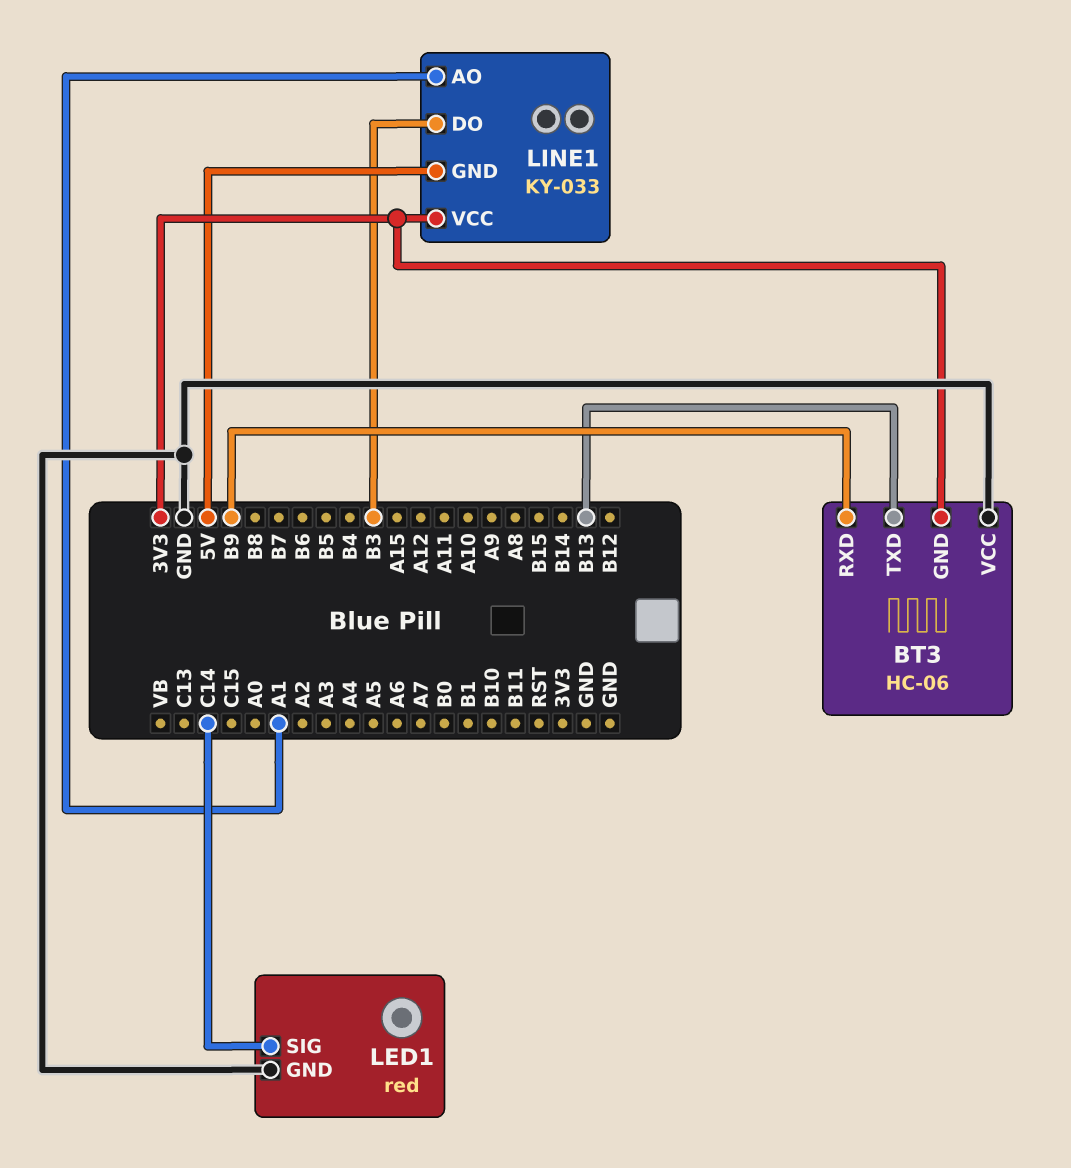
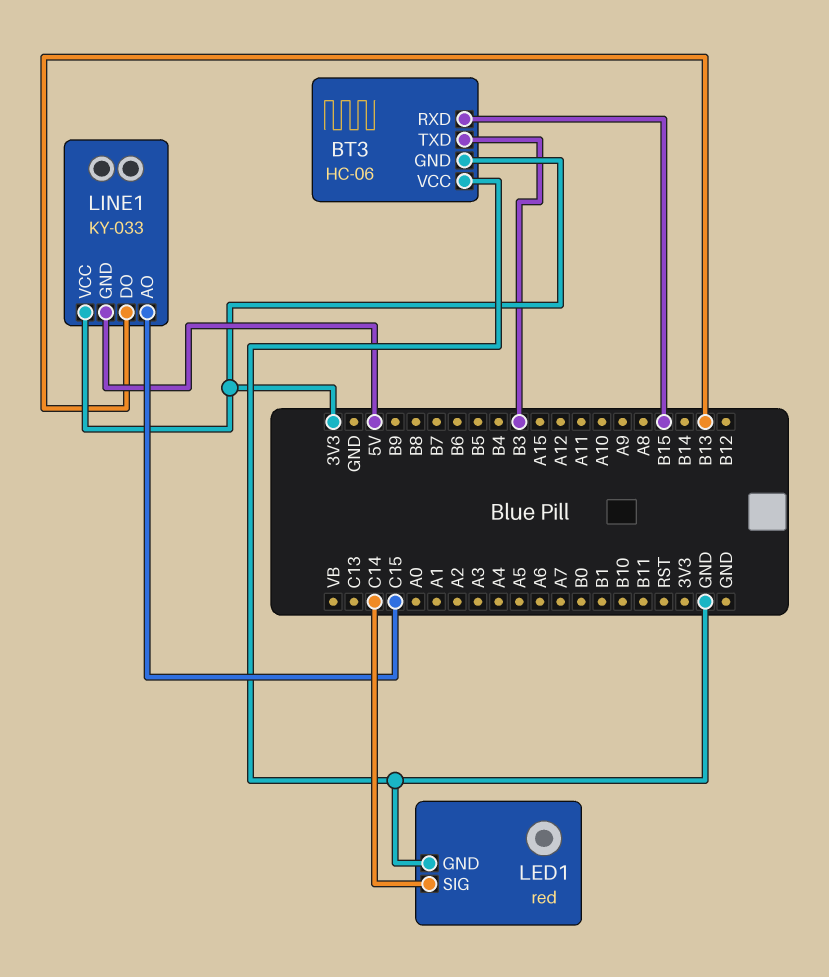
BT3 pin RXD: B9 -> B15
BT3 pin TXD: B13 -> B3
LINE1 pin AO: A1 -> C15
LINE1 pin DO: B3 -> B13

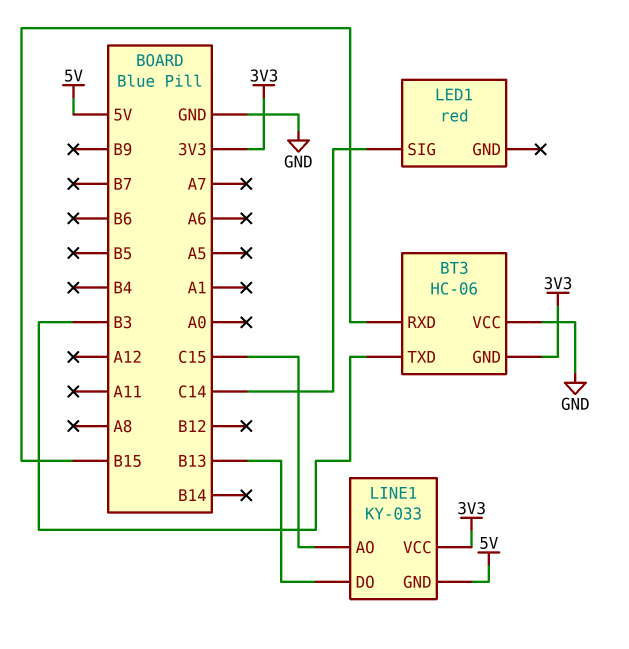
LED1 pin GND: GND -> none

